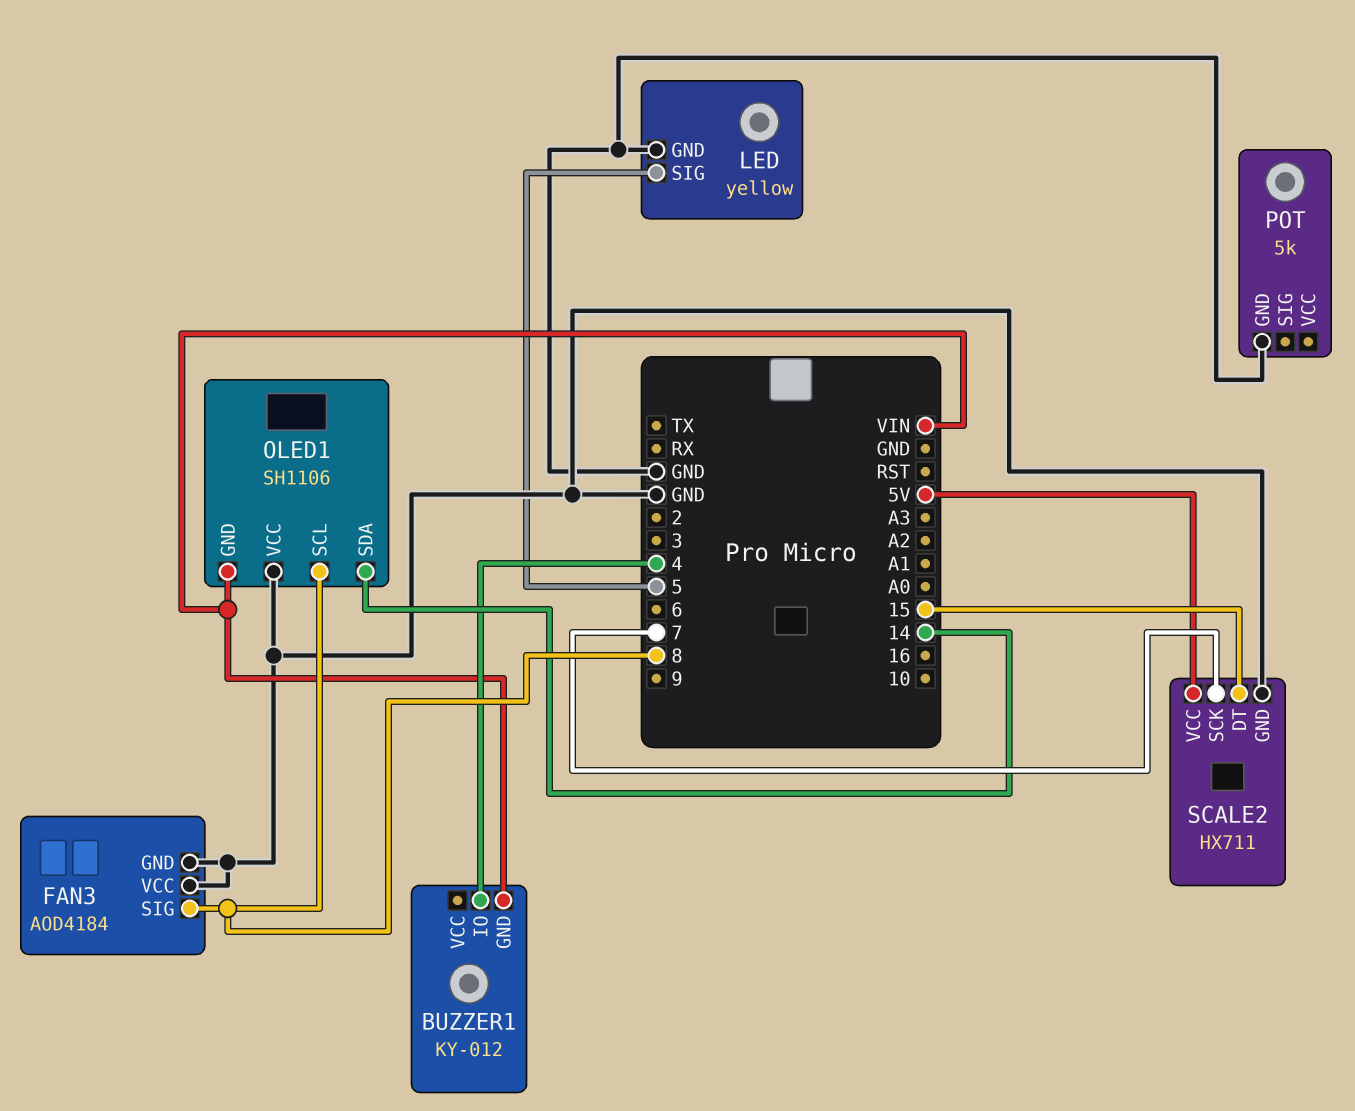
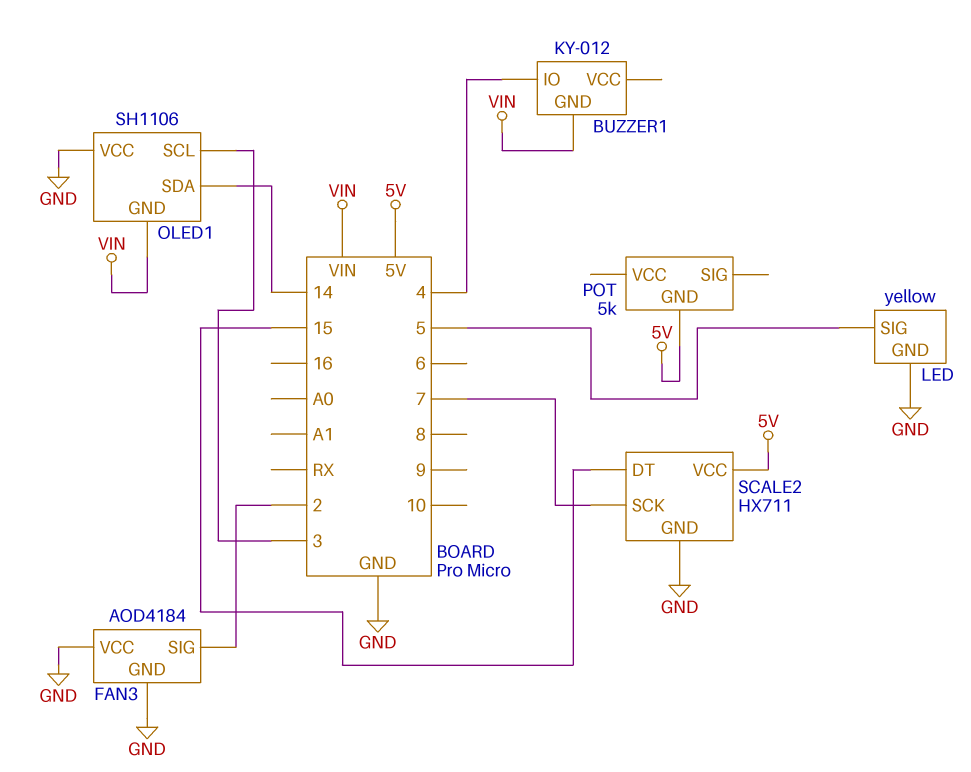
FAN3 pin SIG: 8 -> 2
OLED1 pin SCL: 8 -> 3
POT pin GND: GND -> 5V

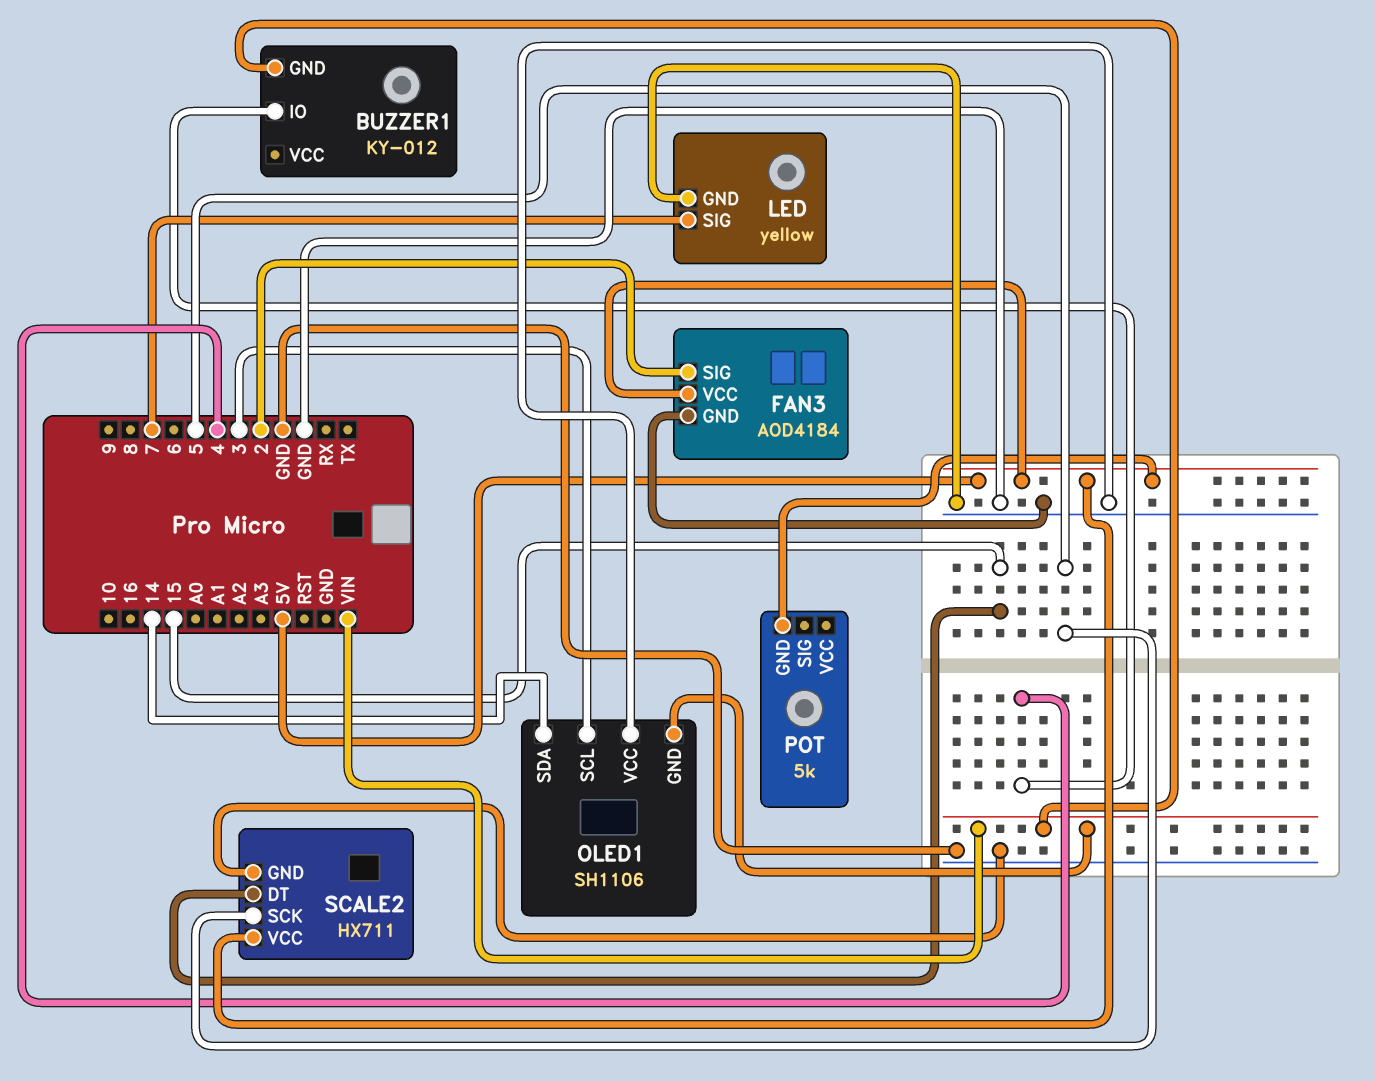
FAN3 pin VCC: GND -> 5V
LED pin SIG: 5 -> 7
SCALE2 pin SCK: 7 -> 5

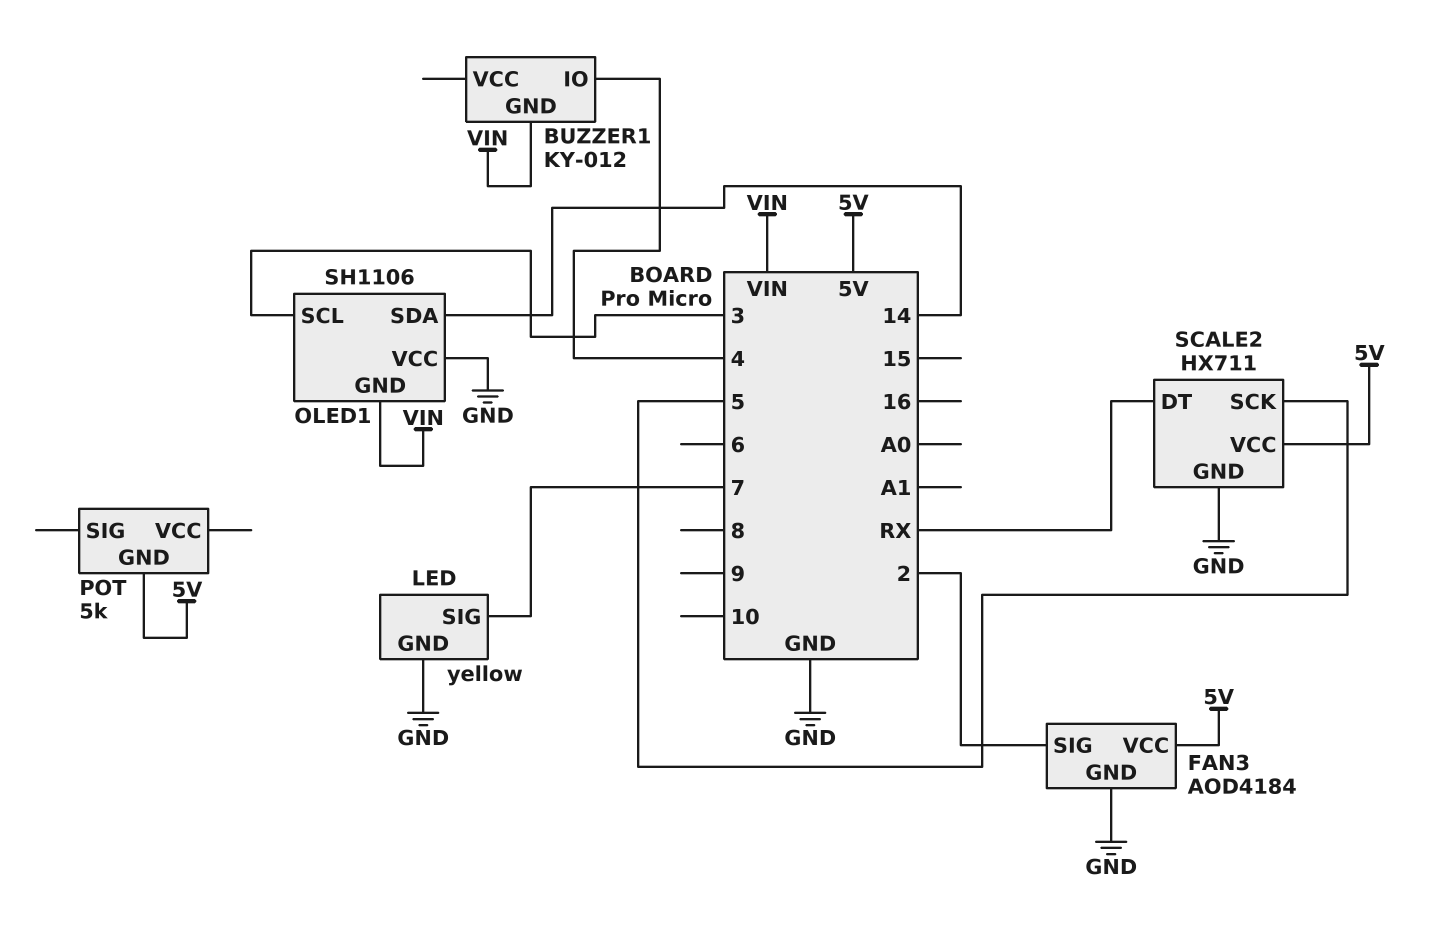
SCALE2 pin DT: 15 -> RX

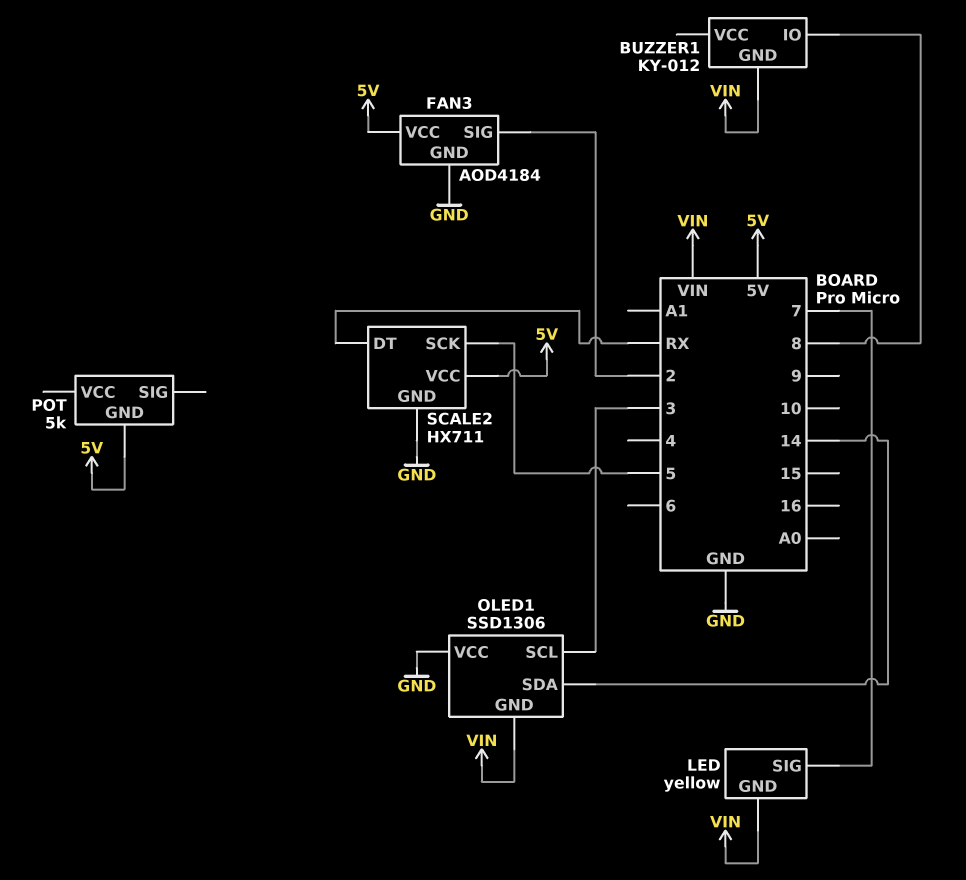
BUZZER1 pin IO: 4 -> 8
LED pin GND: GND -> VIN
OLED1: SH1106 -> SSD1306

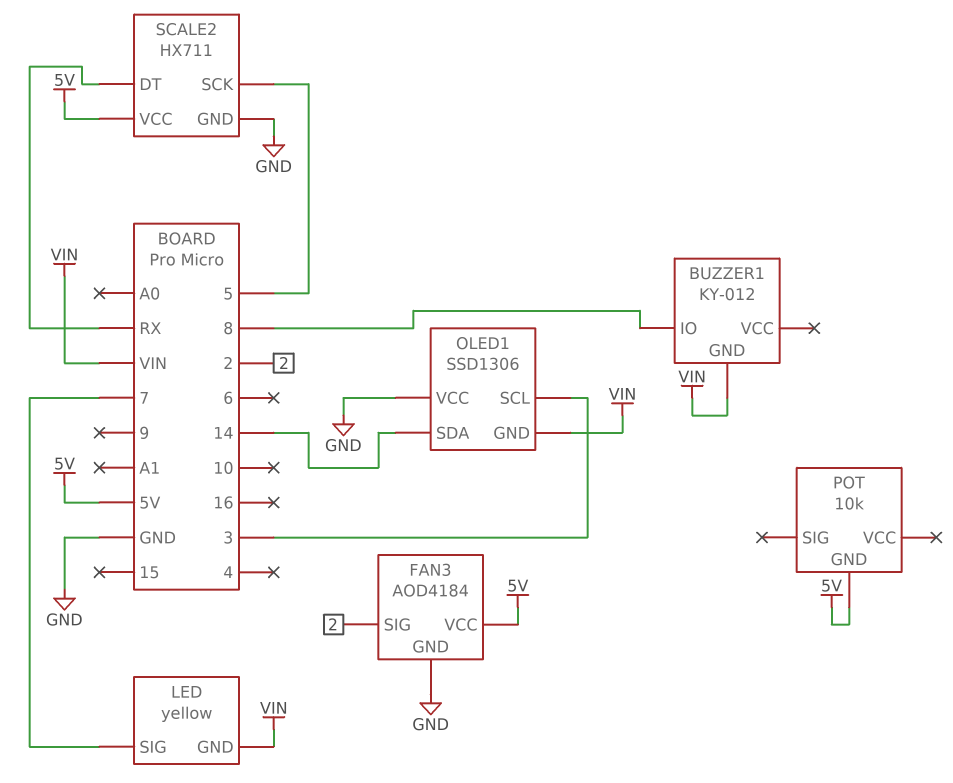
POT: 5k -> 10k

